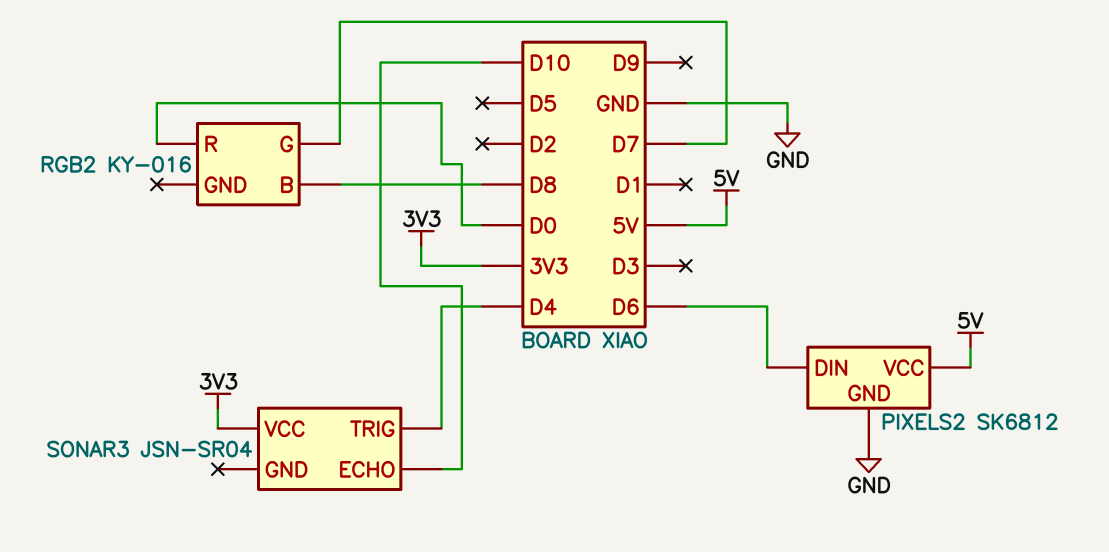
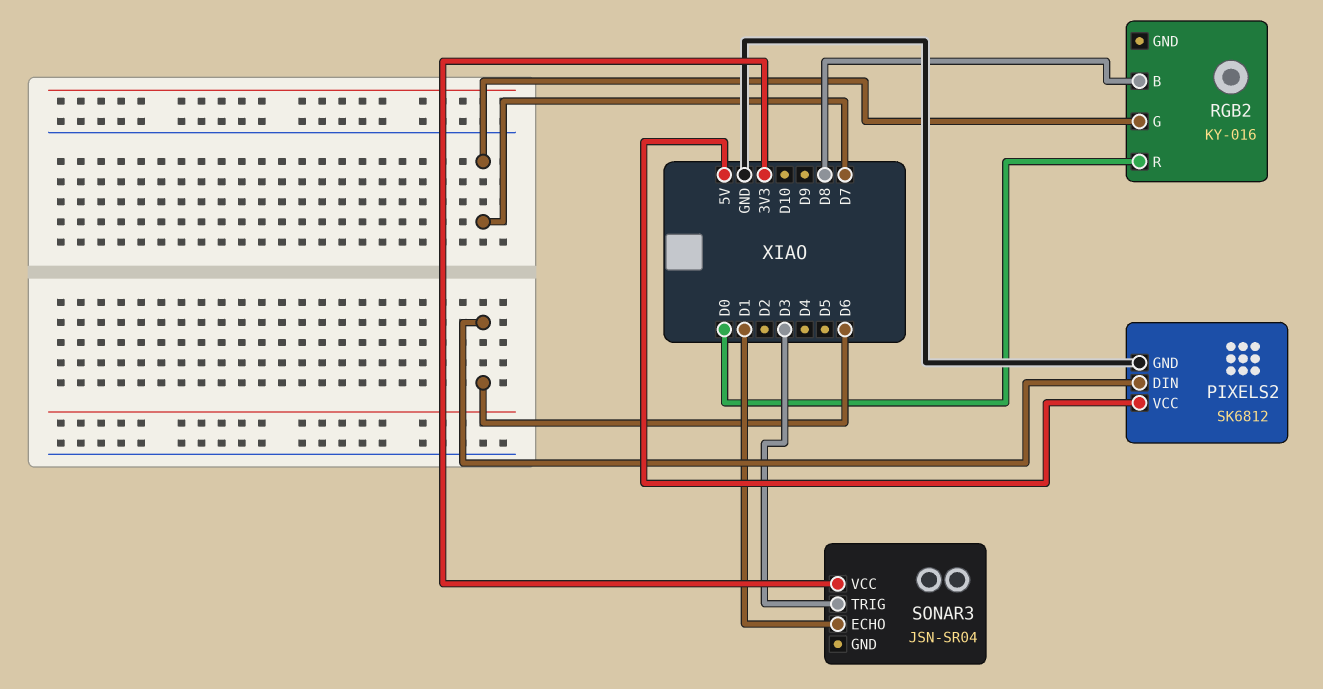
SONAR3 pin ECHO: D10 -> D1
SONAR3 pin TRIG: D4 -> D3

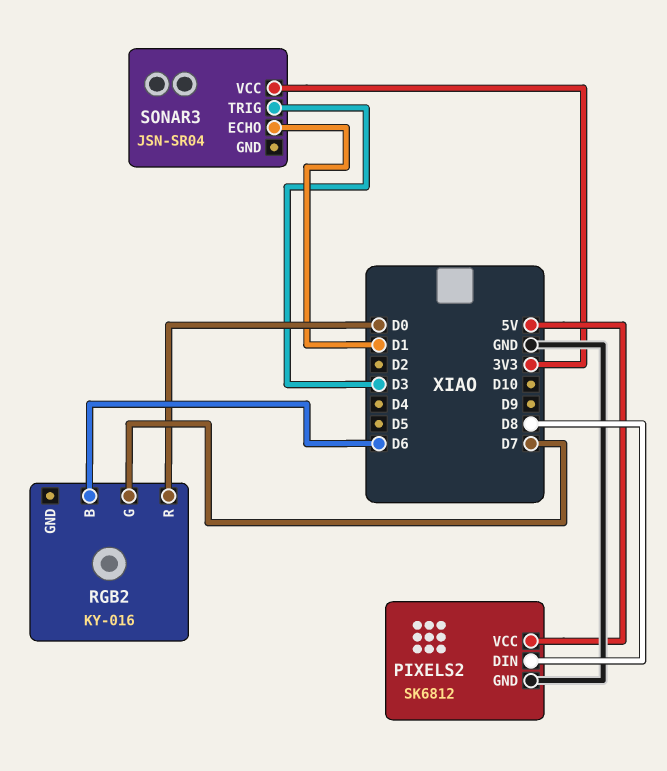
PIXELS2 pin DIN: D6 -> D8
RGB2 pin B: D8 -> D6

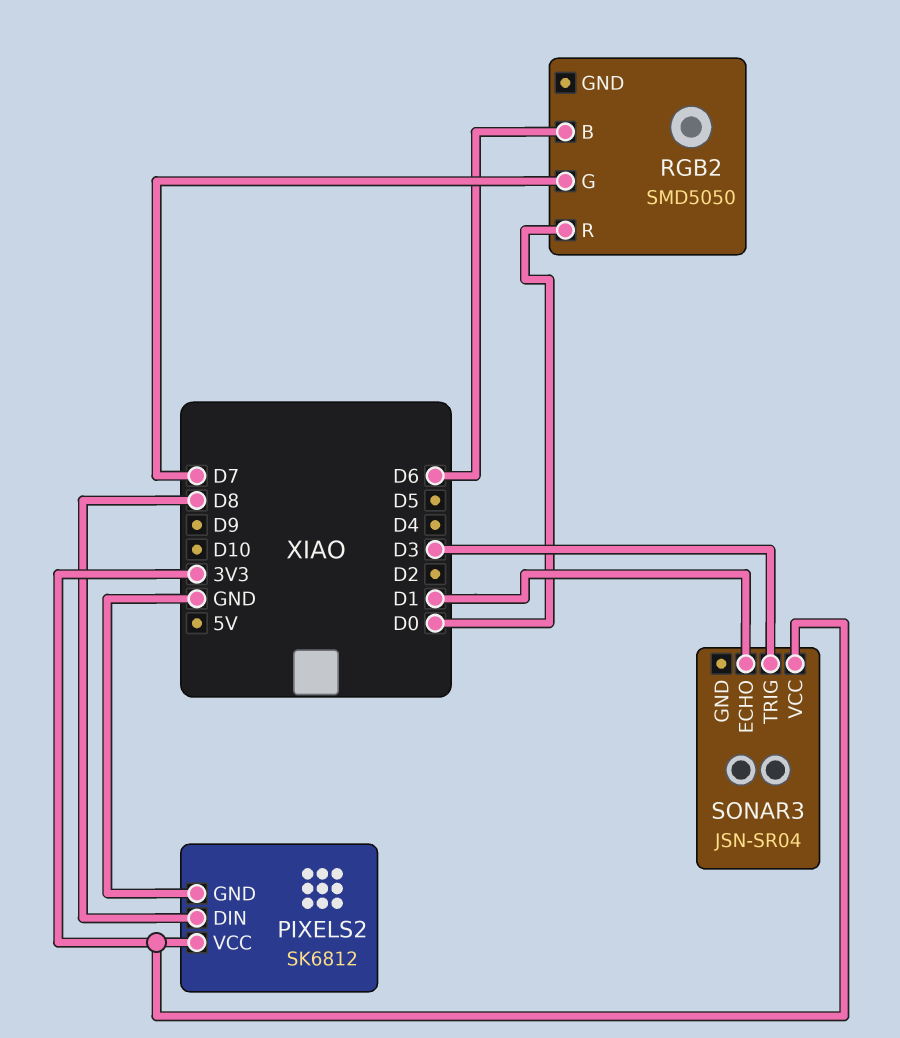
PIXELS2 pin VCC: 5V -> 3V3
RGB2: KY-016 -> SMD5050

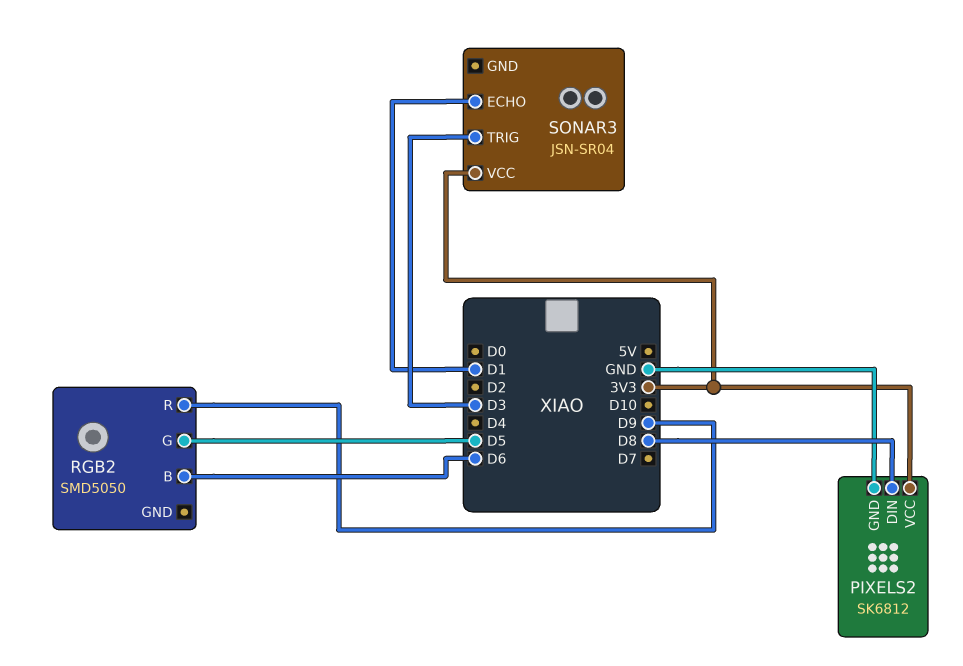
RGB2 pin G: D7 -> D5
RGB2 pin R: D0 -> D9

